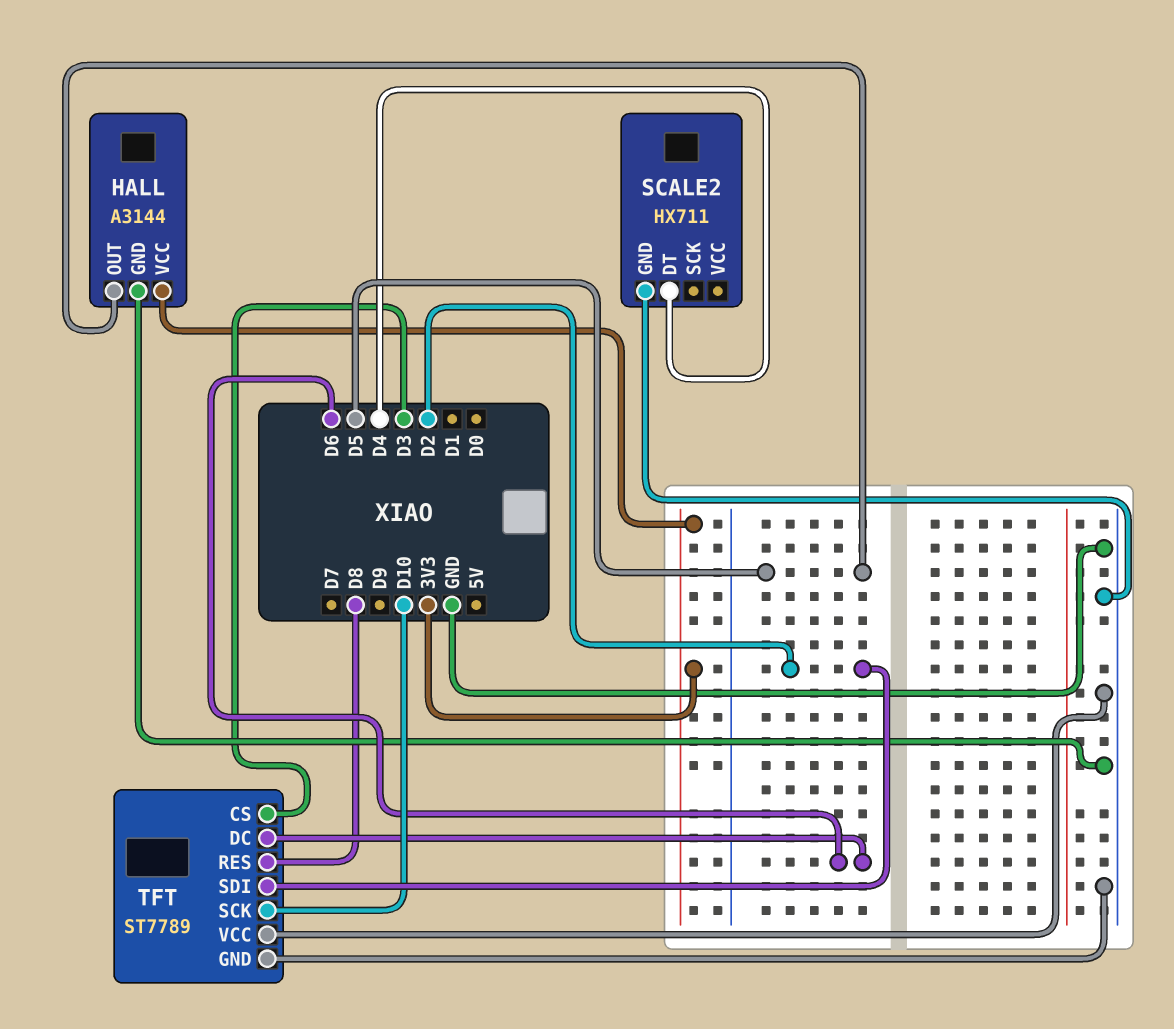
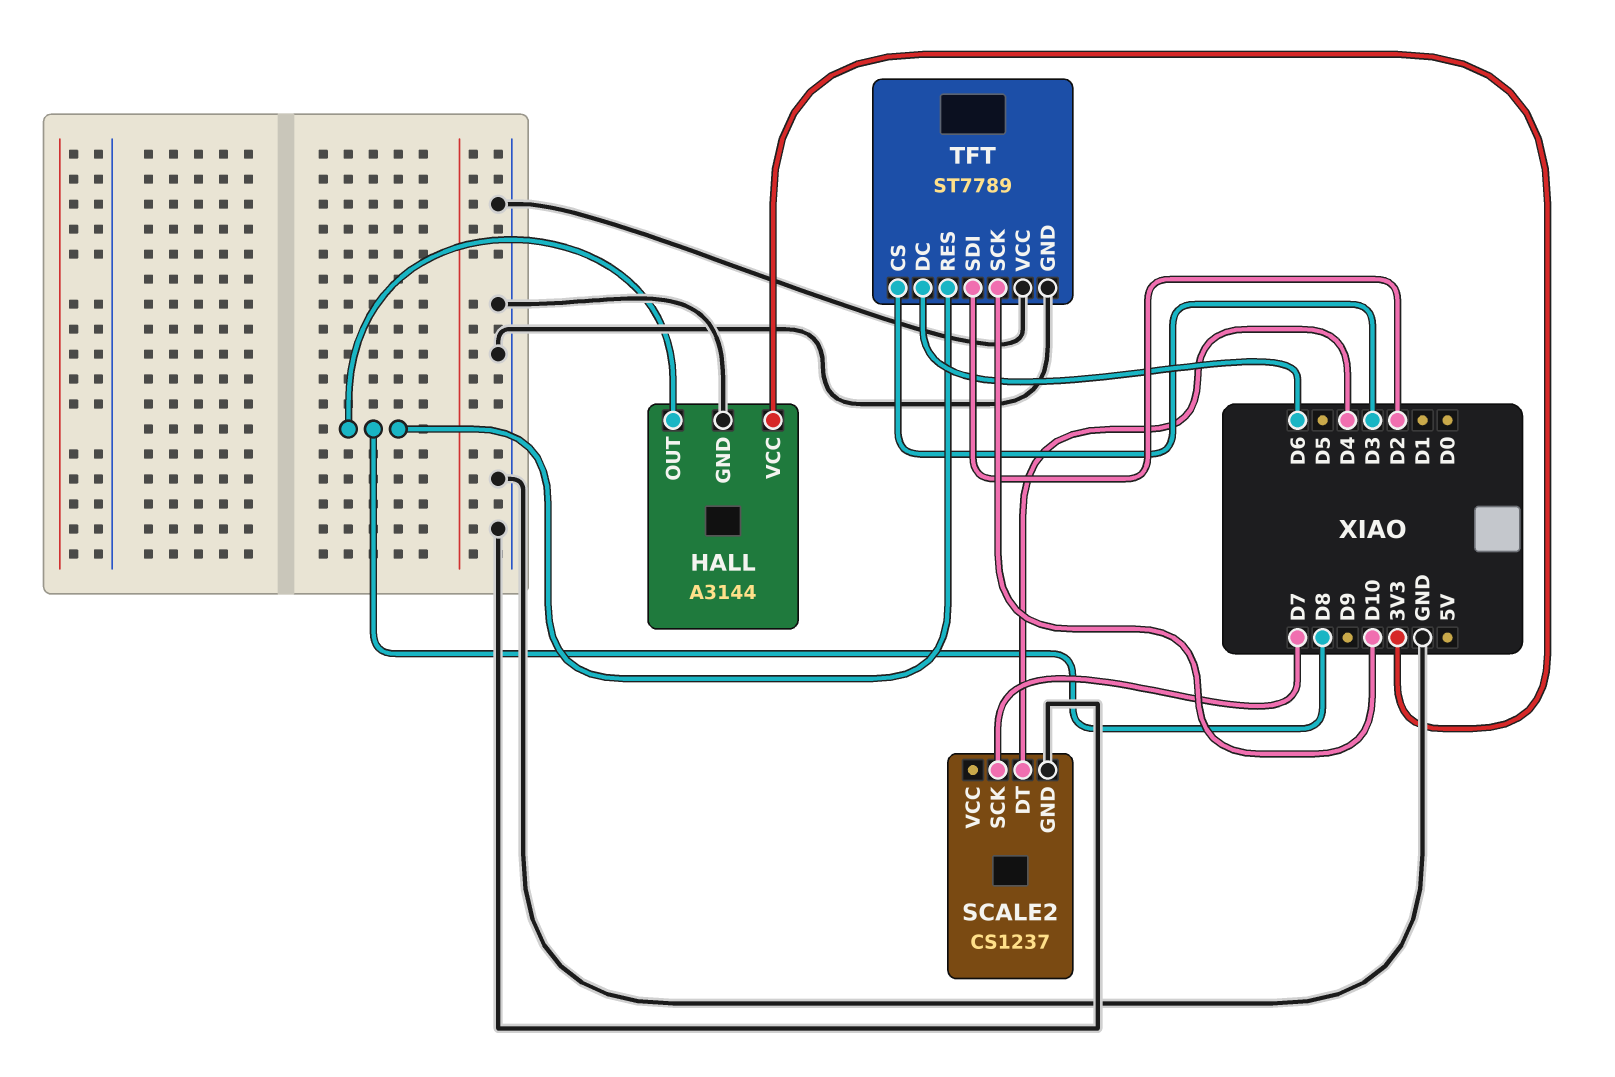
HALL pin OUT: D5 -> D8
SCALE2: HX711 -> CS1237
SCALE2 pin SCK: none -> D7

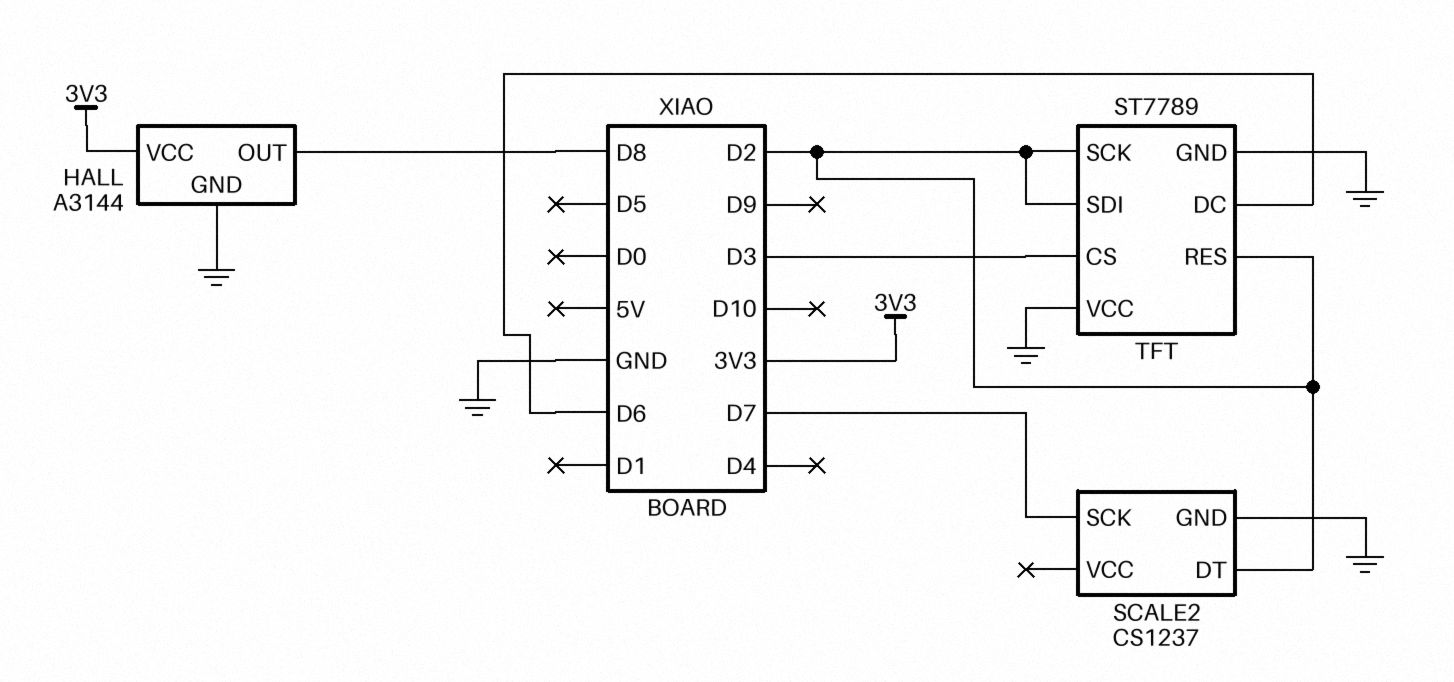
SCALE2 pin DT: D4 -> D2
TFT pin RES: D8 -> D2
TFT pin SCK: D10 -> D2

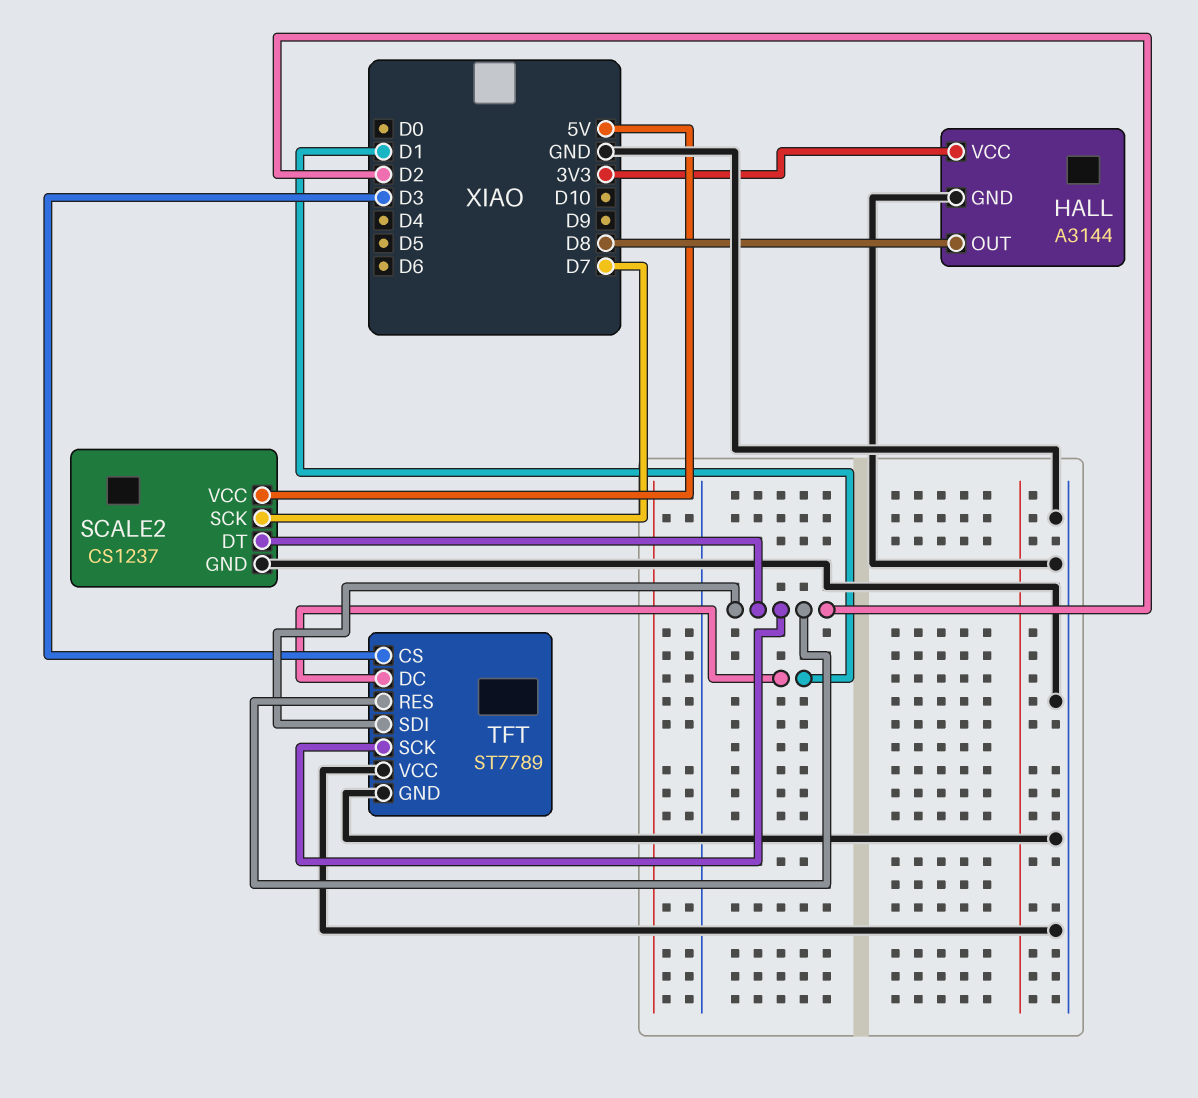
SCALE2 pin VCC: none -> 5V
TFT pin DC: D6 -> D1

